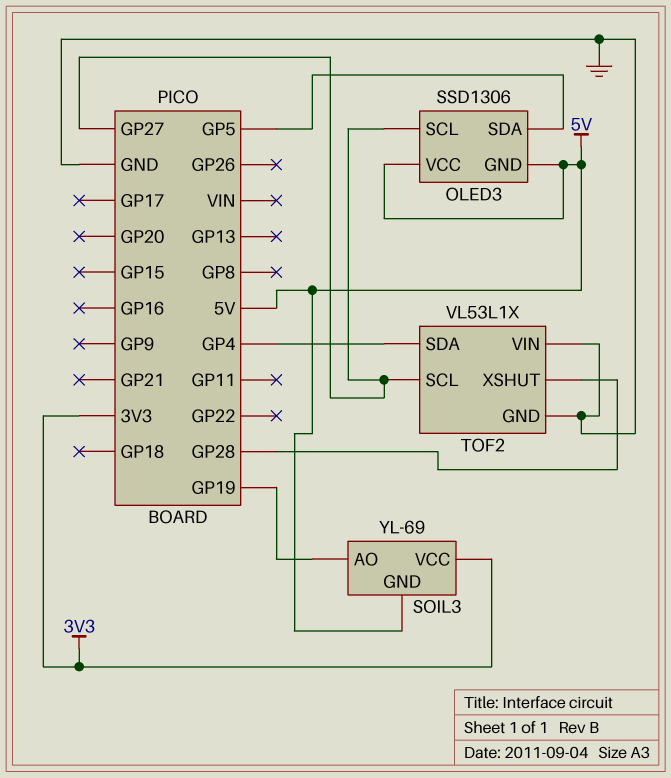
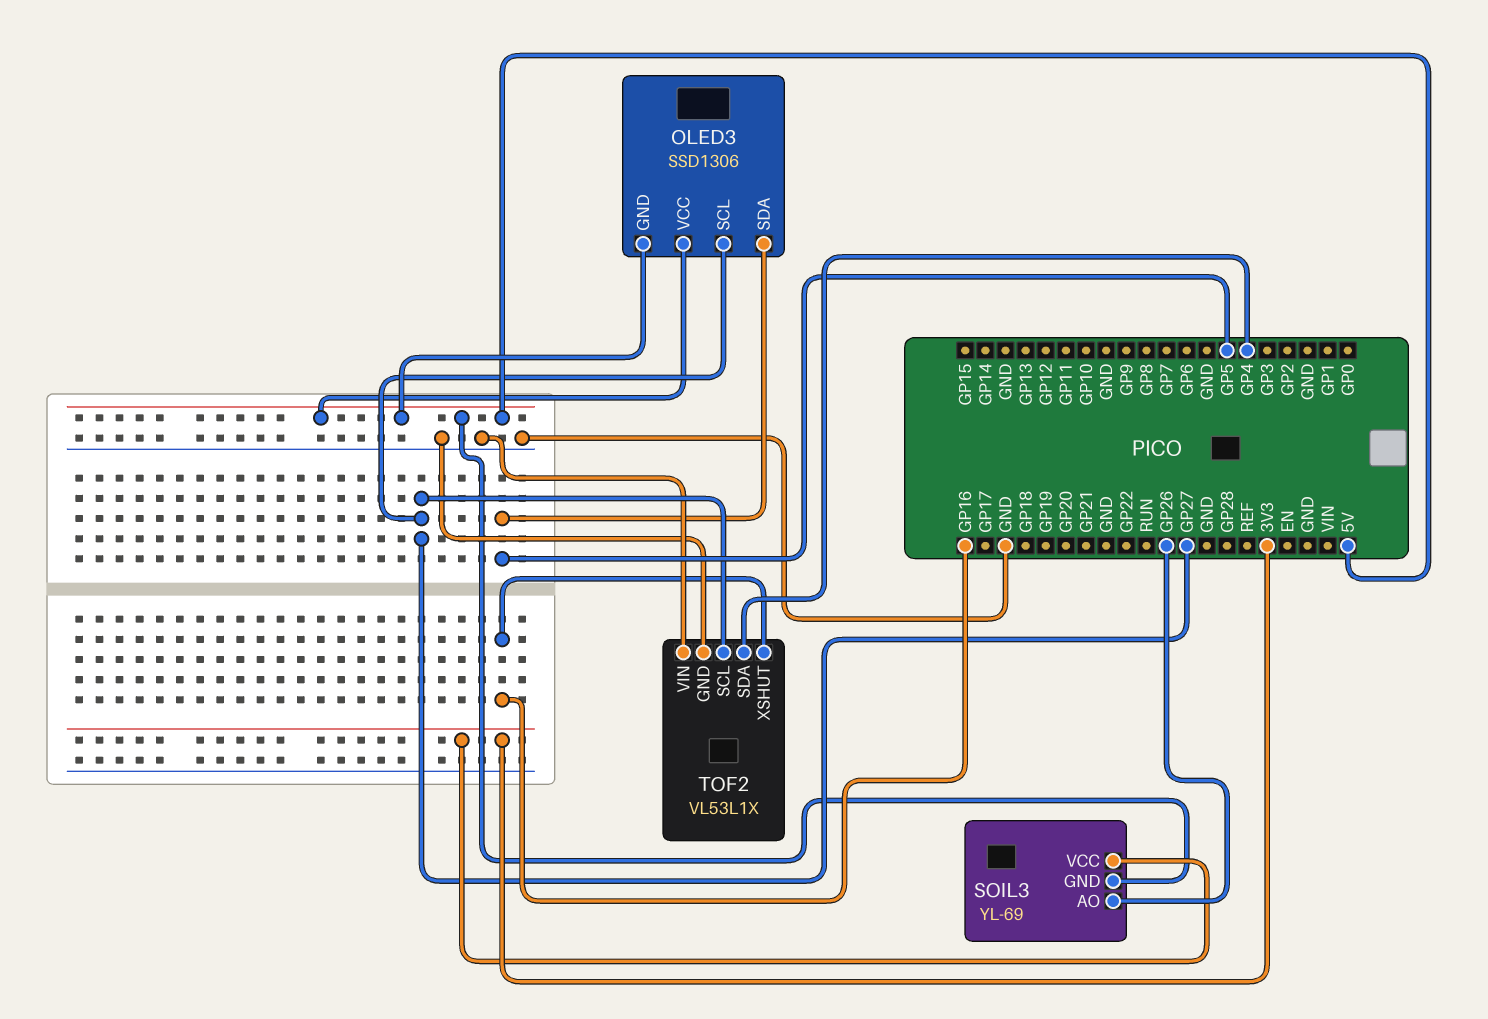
SOIL3 pin AO: GP19 -> GP26
TOF2 pin XSHUT: GP28 -> GP16

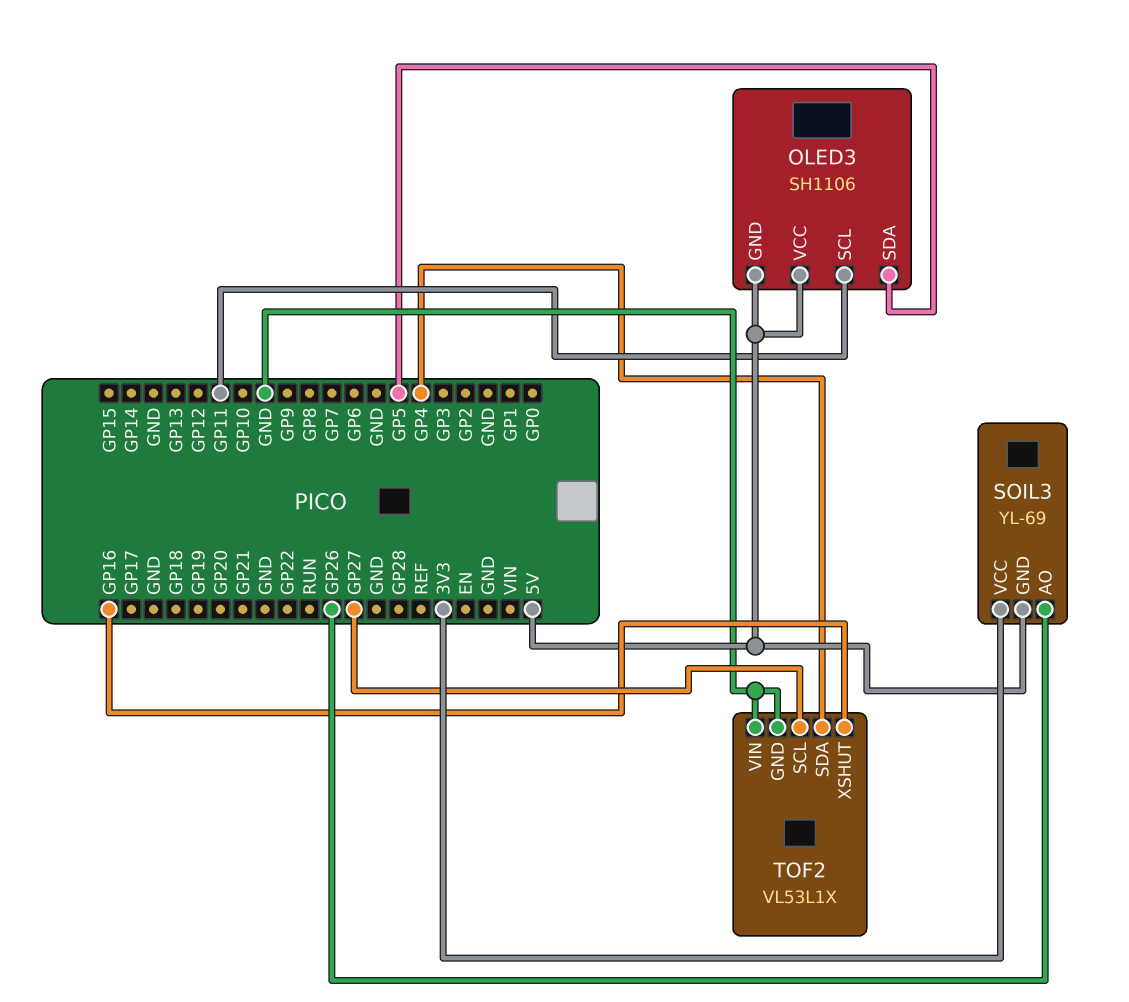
OLED3: SSD1306 -> SH1106
OLED3 pin SCL: GP27 -> GP11

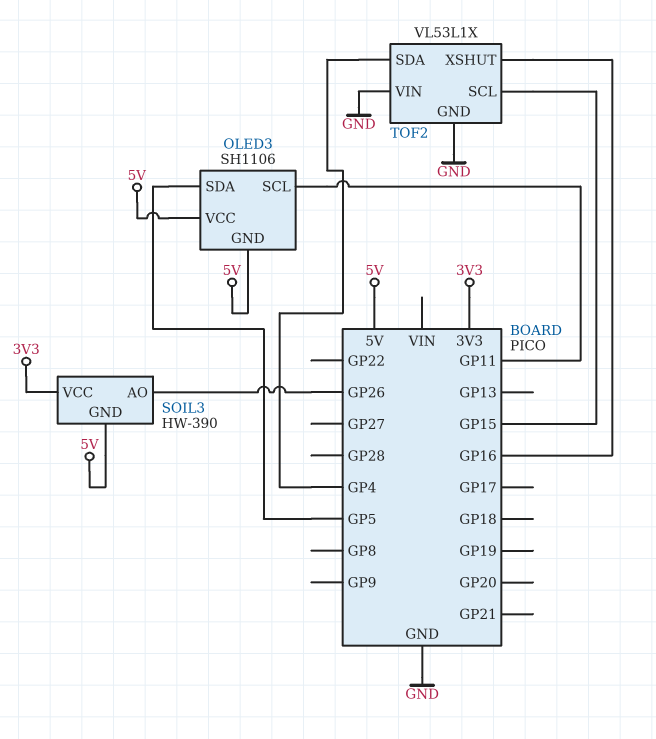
SOIL3: YL-69 -> HW-390
TOF2 pin SCL: GP27 -> GP15

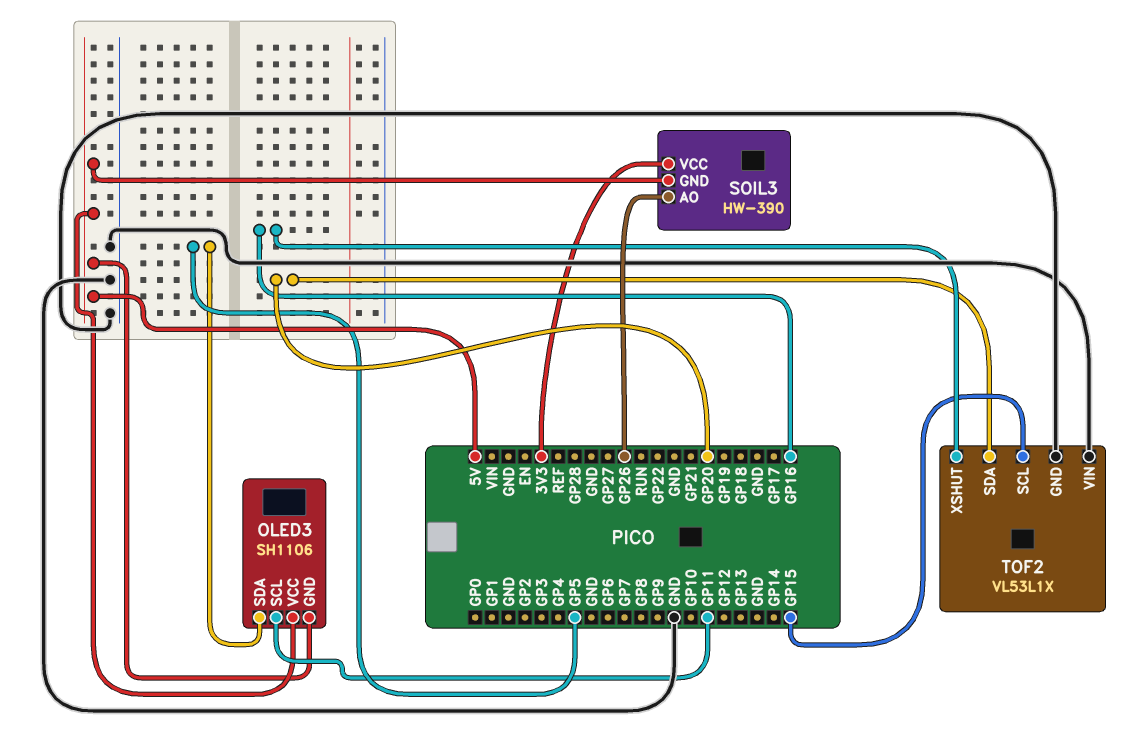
TOF2 pin SDA: GP4 -> GP20

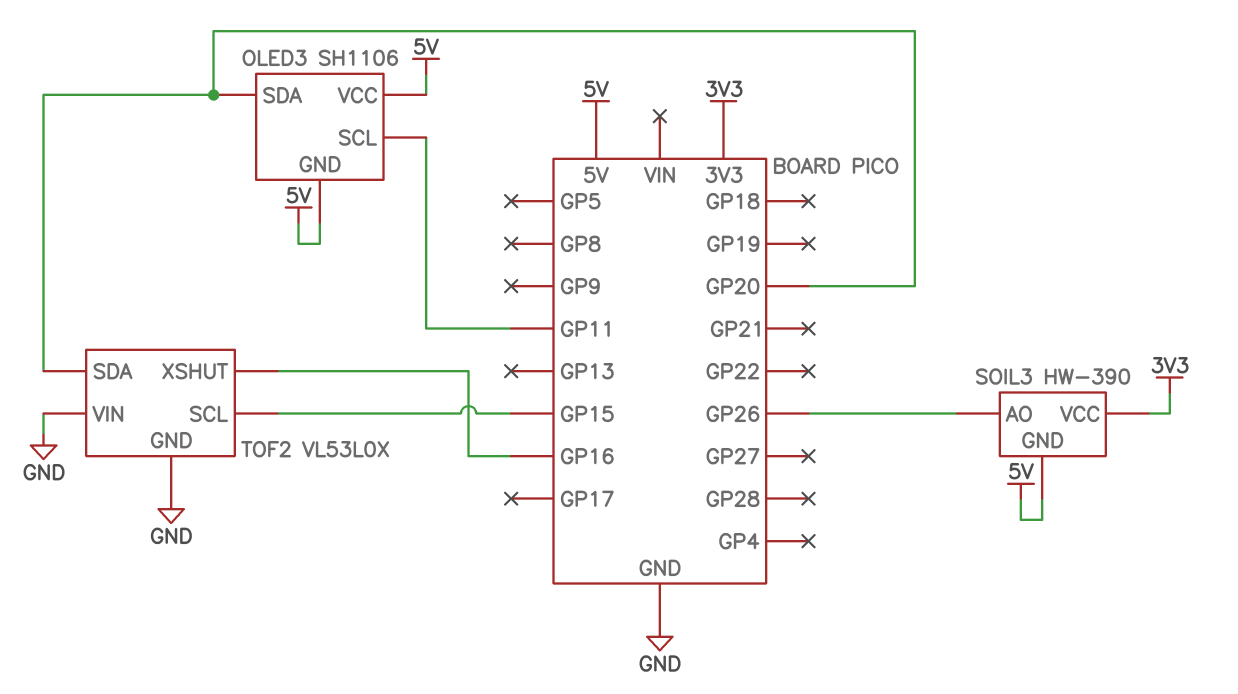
OLED3 pin SDA: GP5 -> GP20
TOF2: VL53L1X -> VL53L0X

